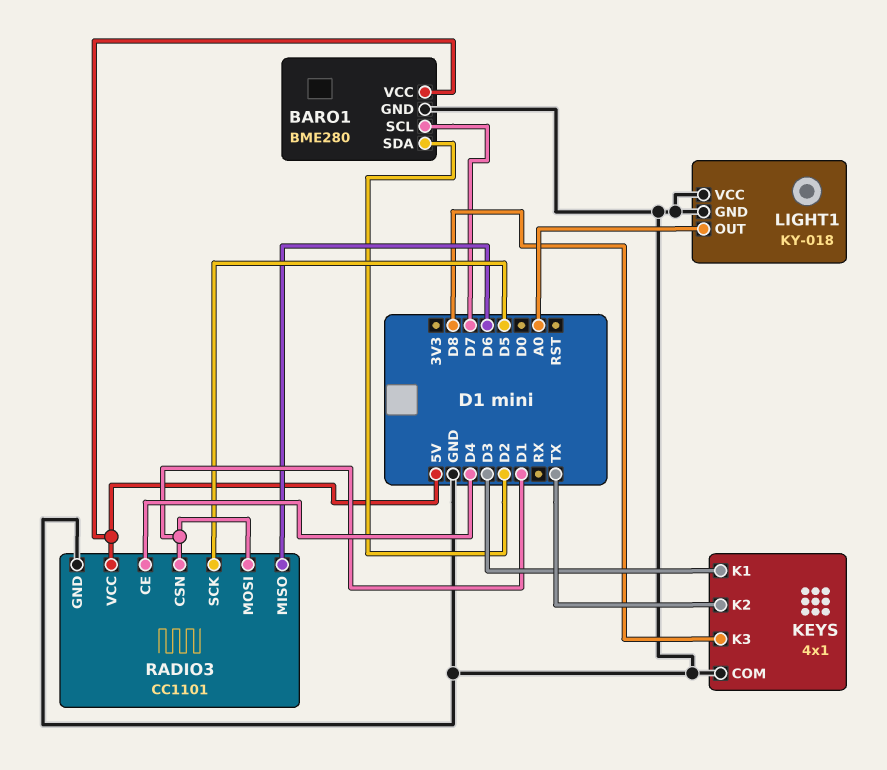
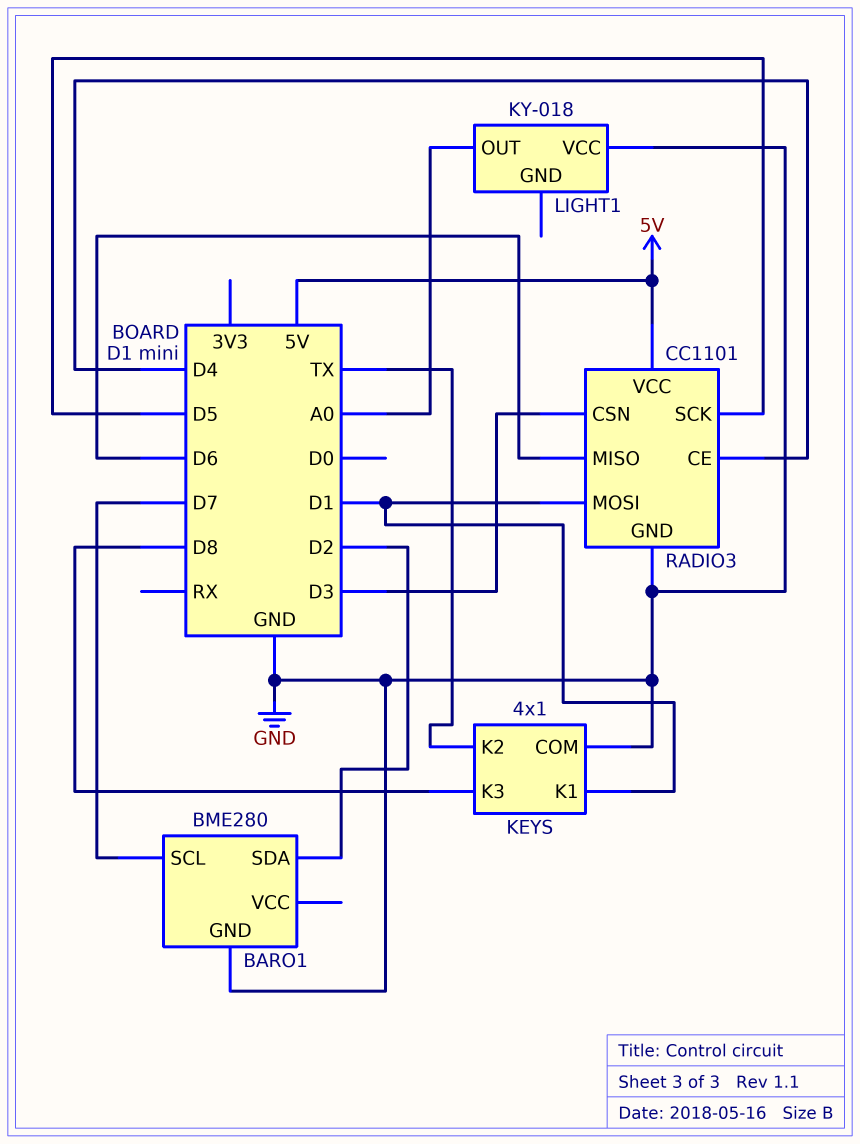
BARO1 pin VCC: 5V -> none
KEYS pin K1: D3 -> D1
LIGHT1 pin GND: GND -> none
RADIO3 pin CSN: D1 -> D3

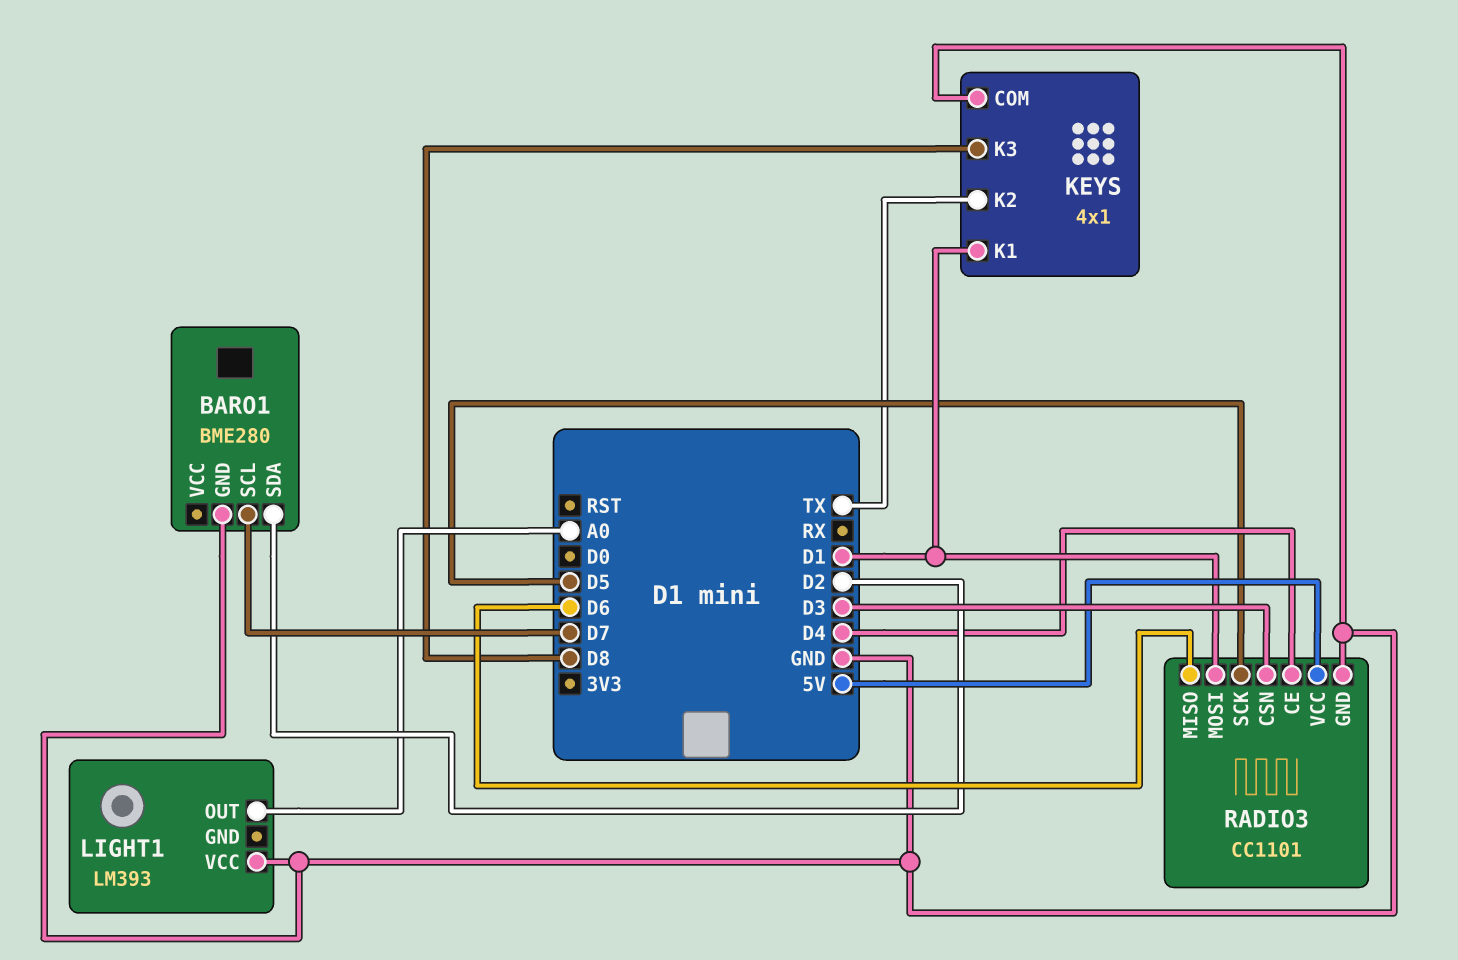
LIGHT1: KY-018 -> LM393

